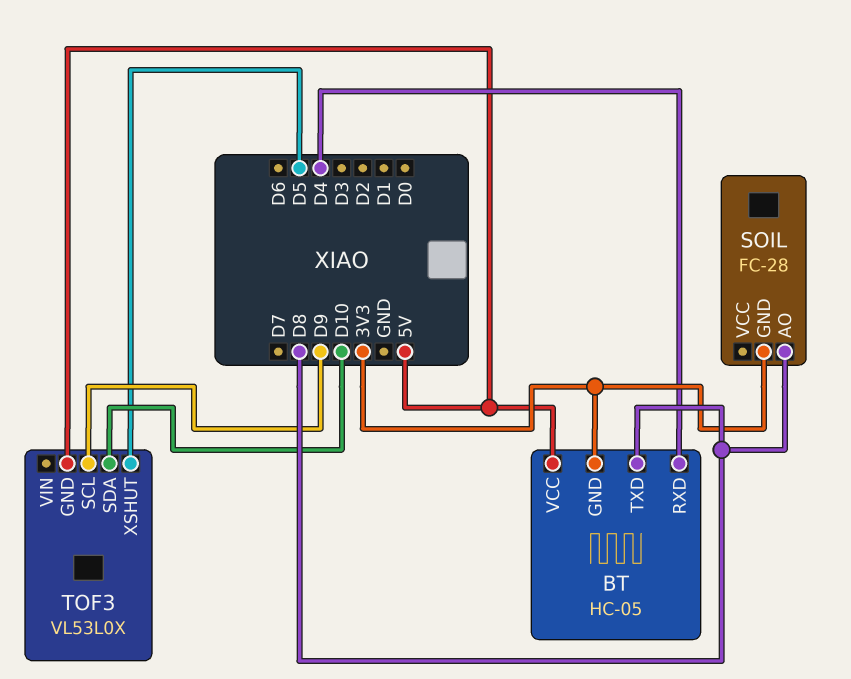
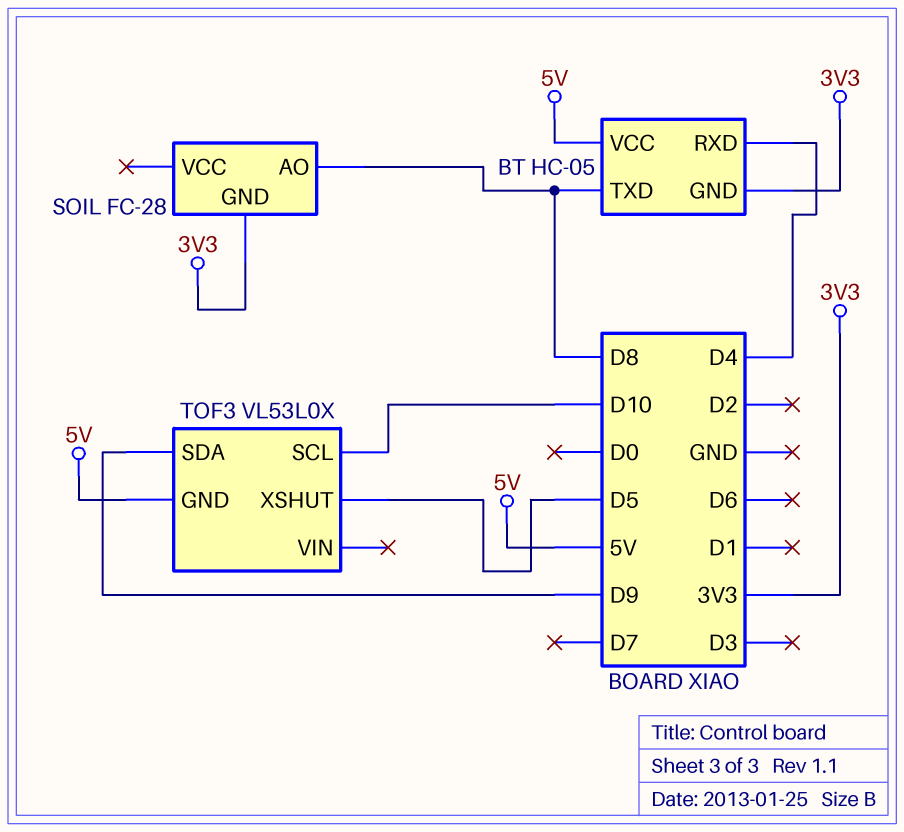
TOF3 pin SCL: D9 -> D10
TOF3 pin SDA: D10 -> D9

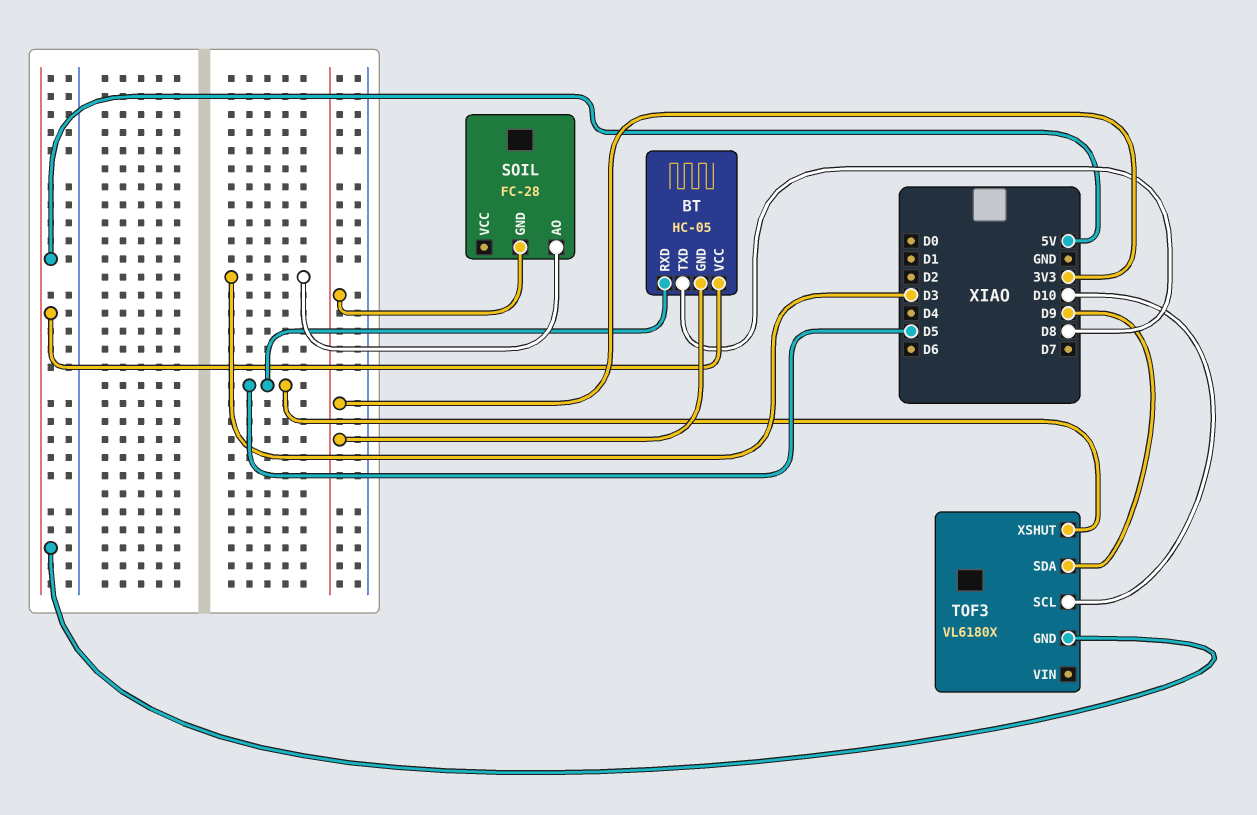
BT pin RXD: D4 -> D5
SOIL pin AO: D8 -> D3
TOF3: VL53L0X -> VL6180X

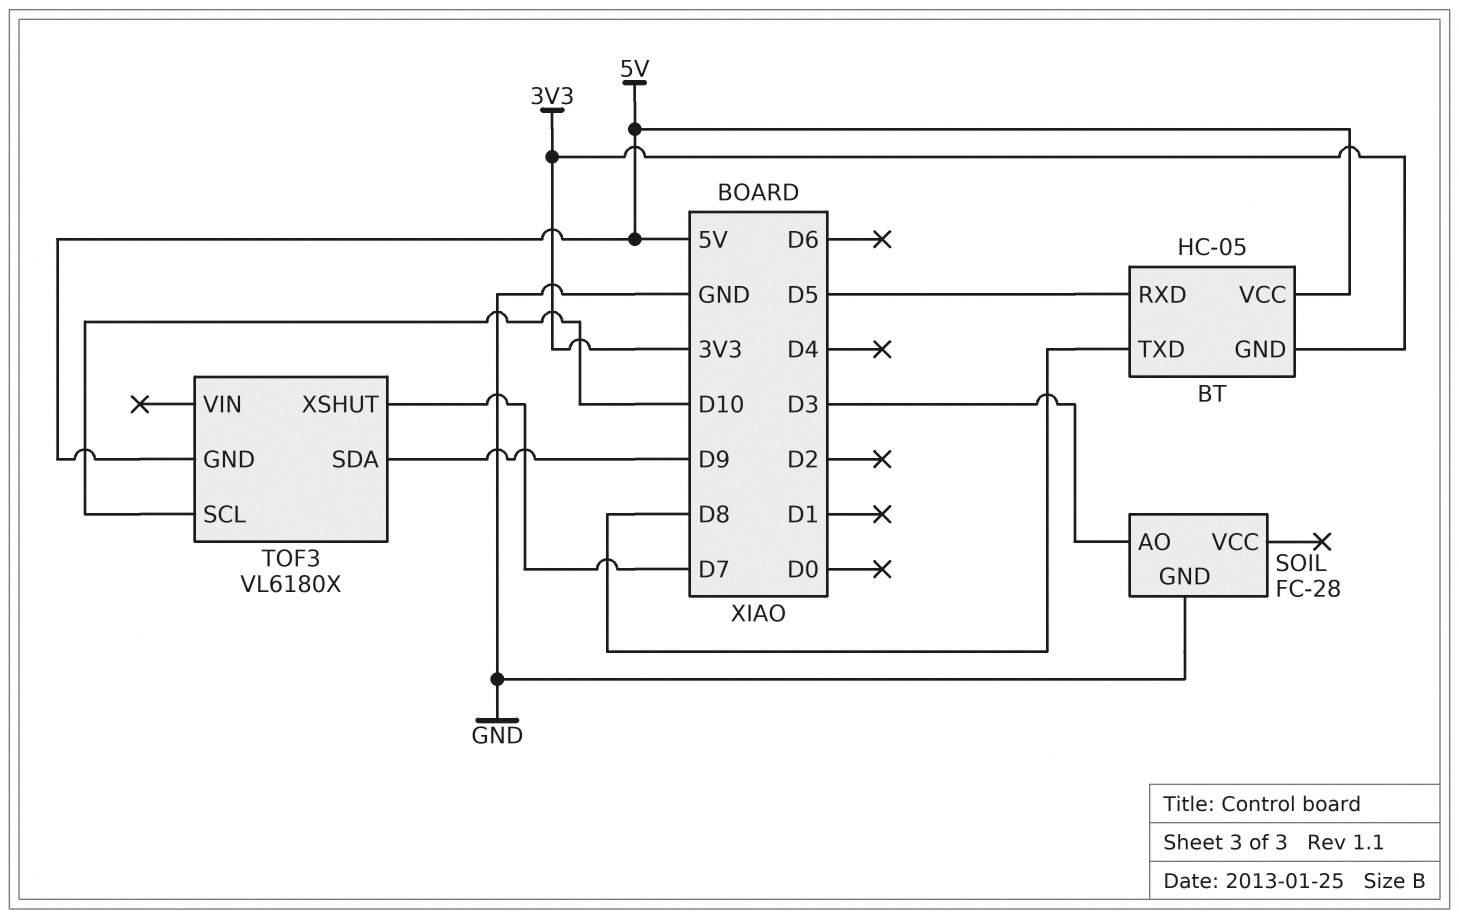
SOIL pin GND: 3V3 -> GND
TOF3 pin XSHUT: D5 -> D7

